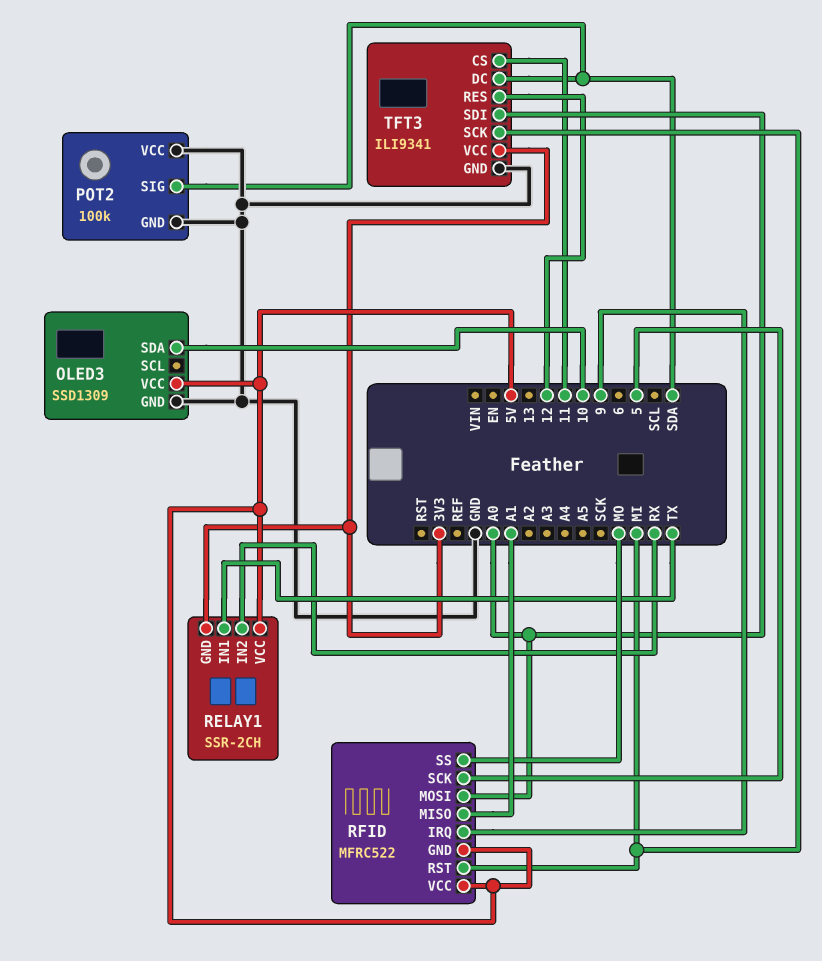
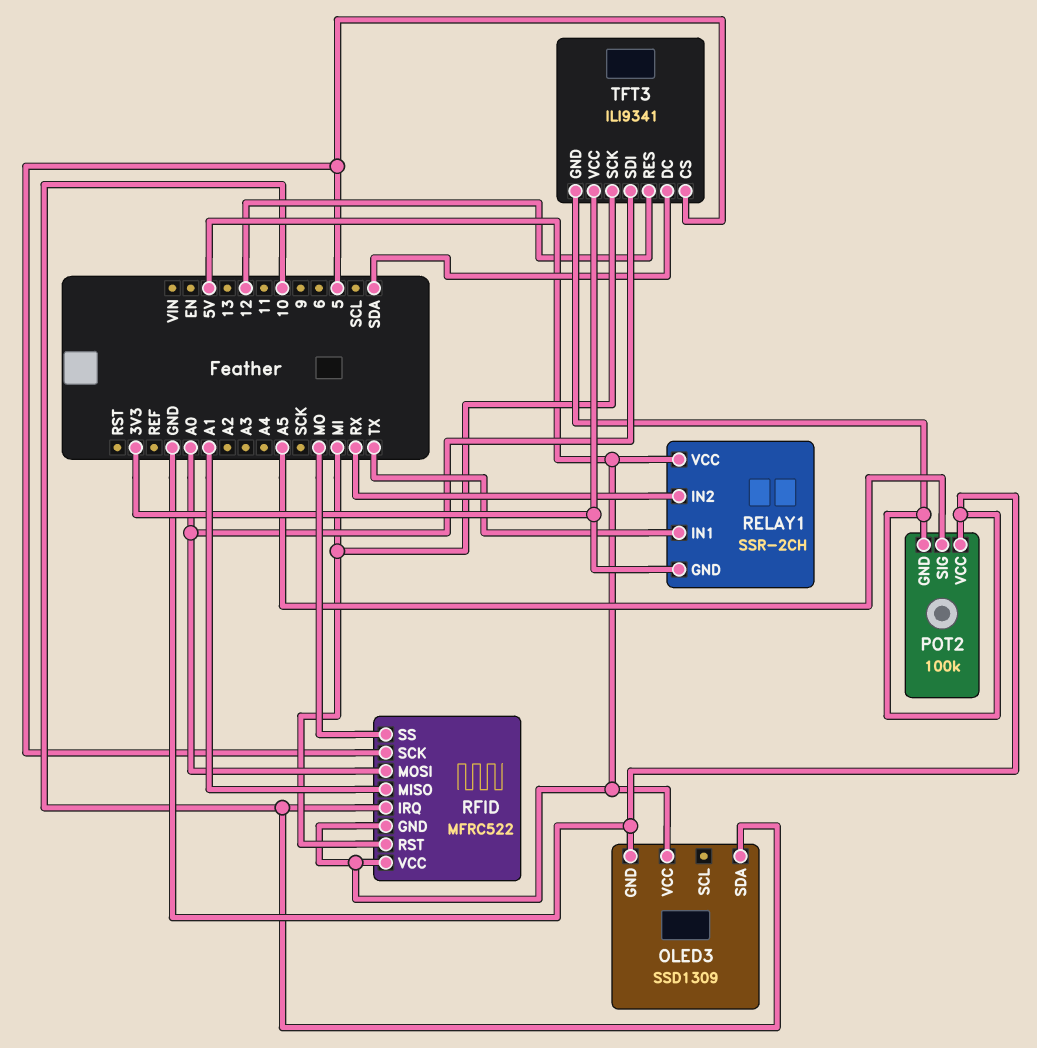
POT2 pin SIG: SDA -> A5
RFID pin IRQ: 9 -> 10
TFT3 pin CS: 11 -> 5

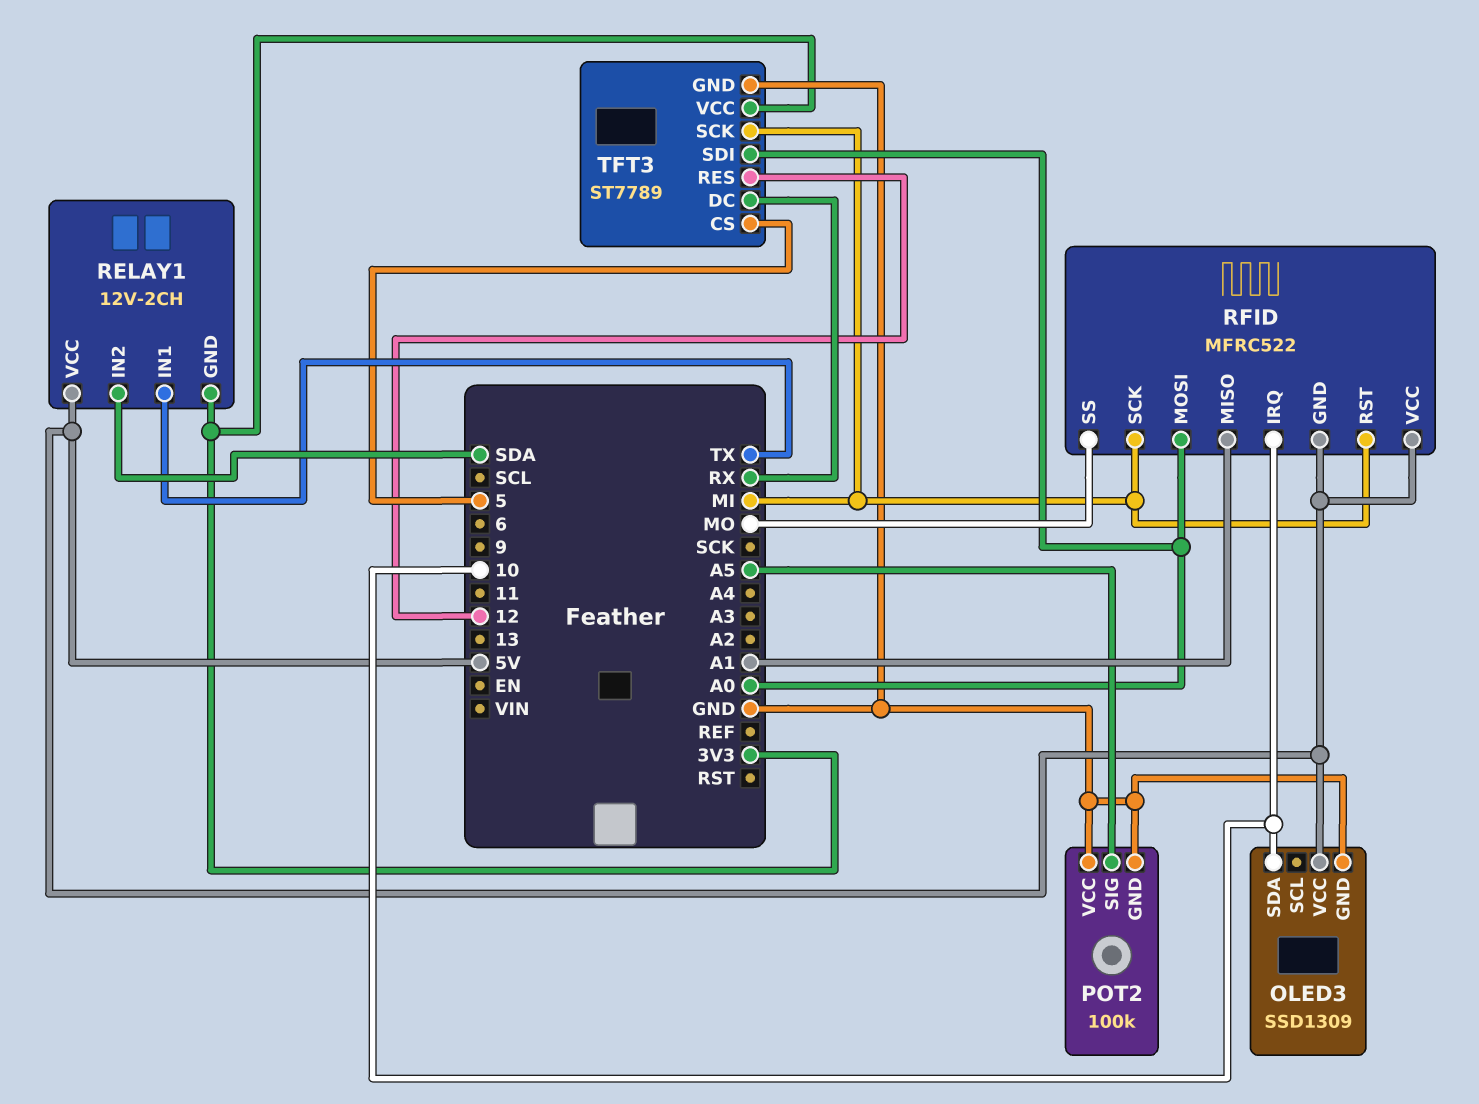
RELAY1: SSR-2CH -> 12V-2CH
RELAY1 pin IN2: RX -> SDA
RFID pin SCK: 5 -> MI
TFT3: ILI9341 -> ST7789
TFT3 pin DC: SDA -> RX

